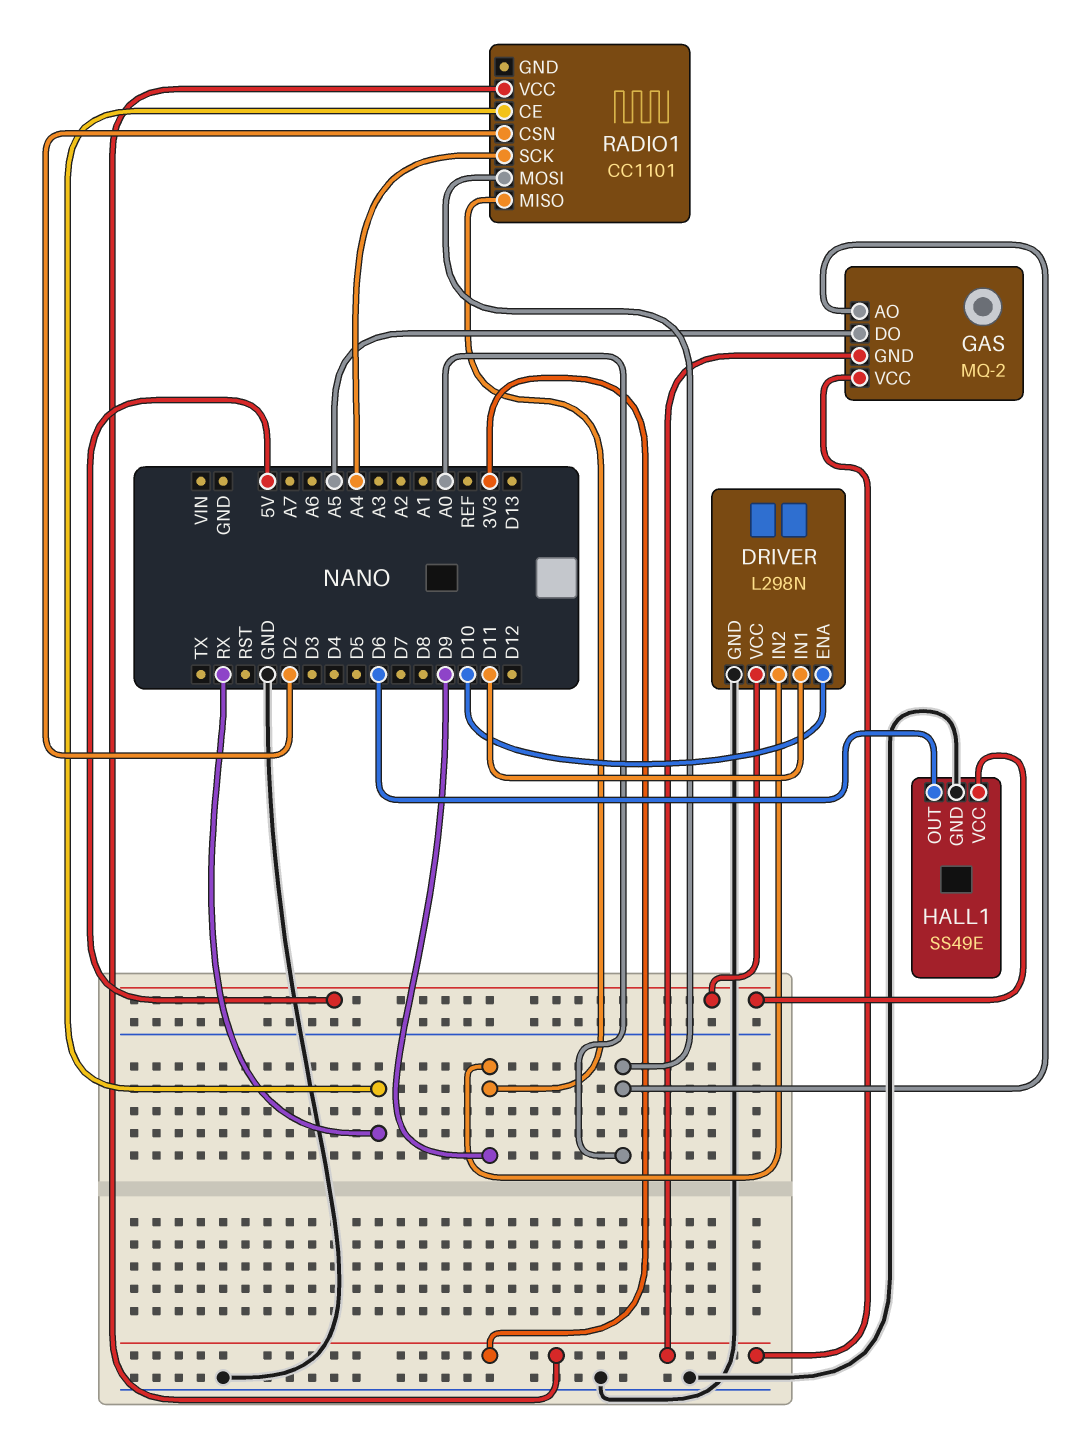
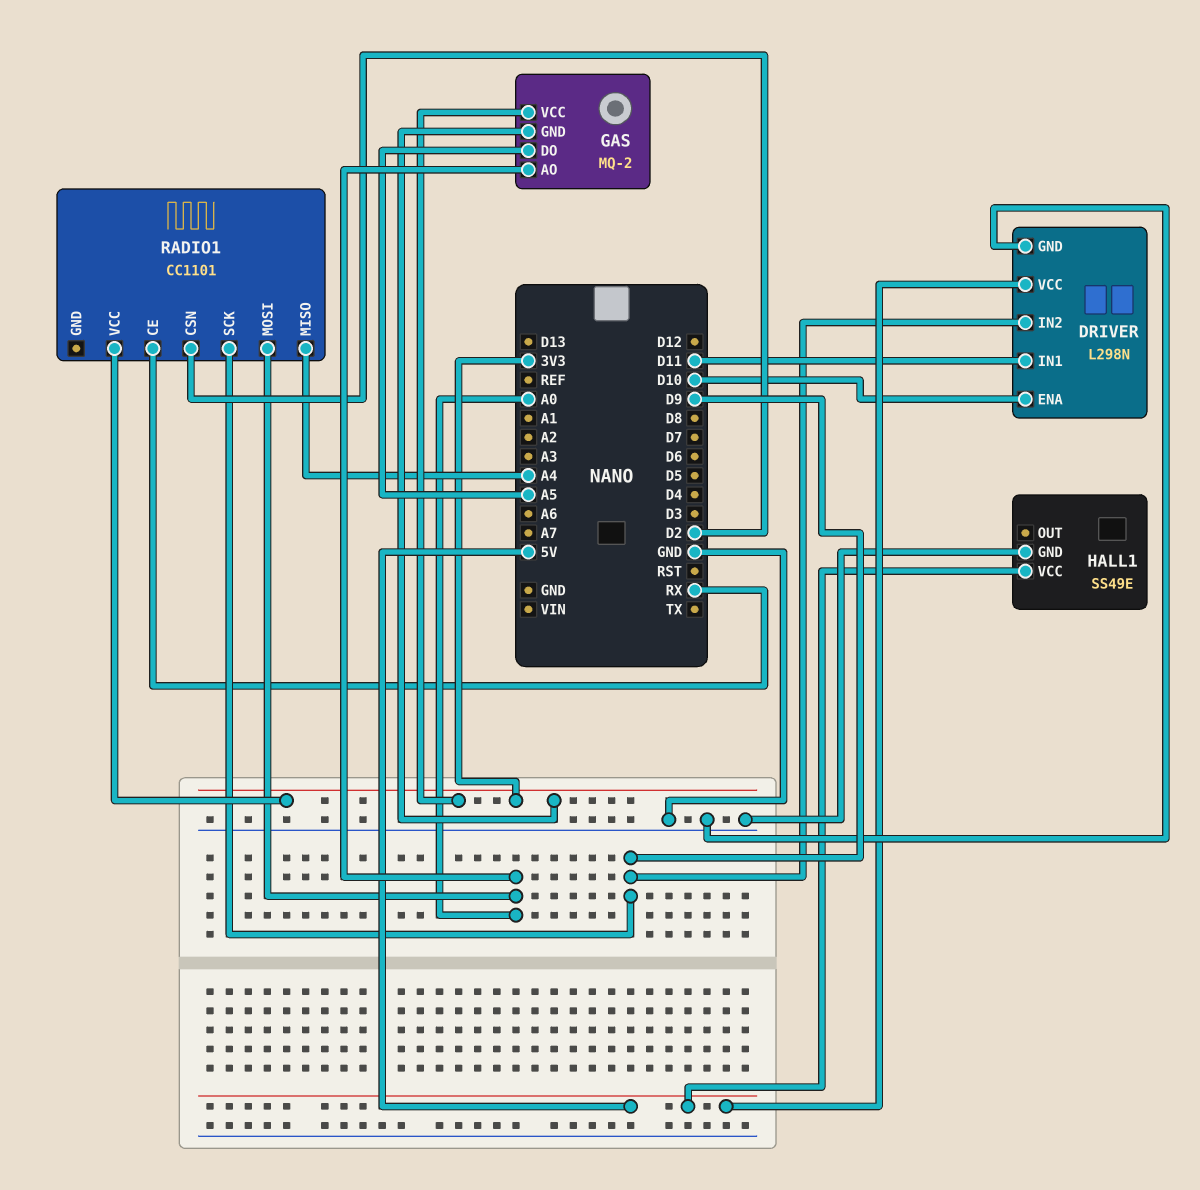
HALL1 pin OUT: D6 -> none
RADIO1 pin MISO: D9 -> A4
RADIO1 pin SCK: A4 -> D9

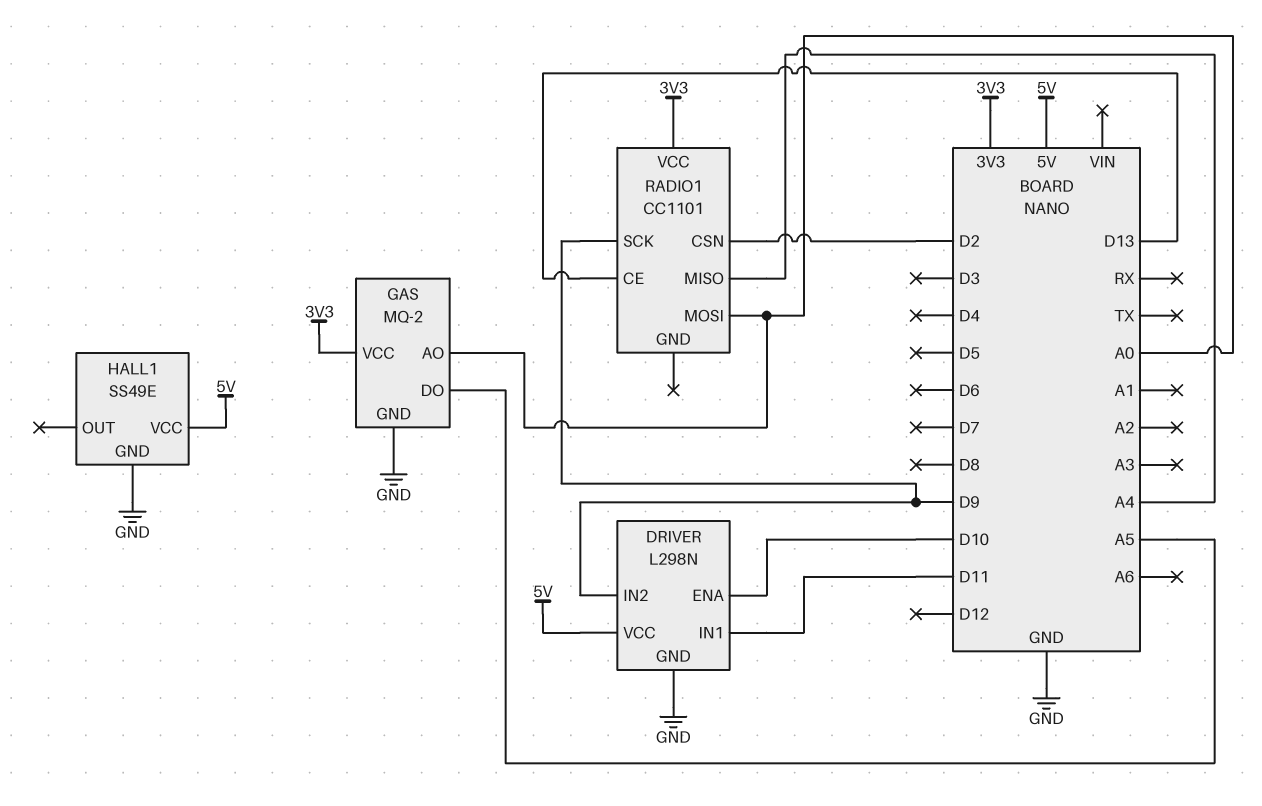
GAS pin GND: 3V3 -> GND
RADIO1 pin CE: RX -> D13

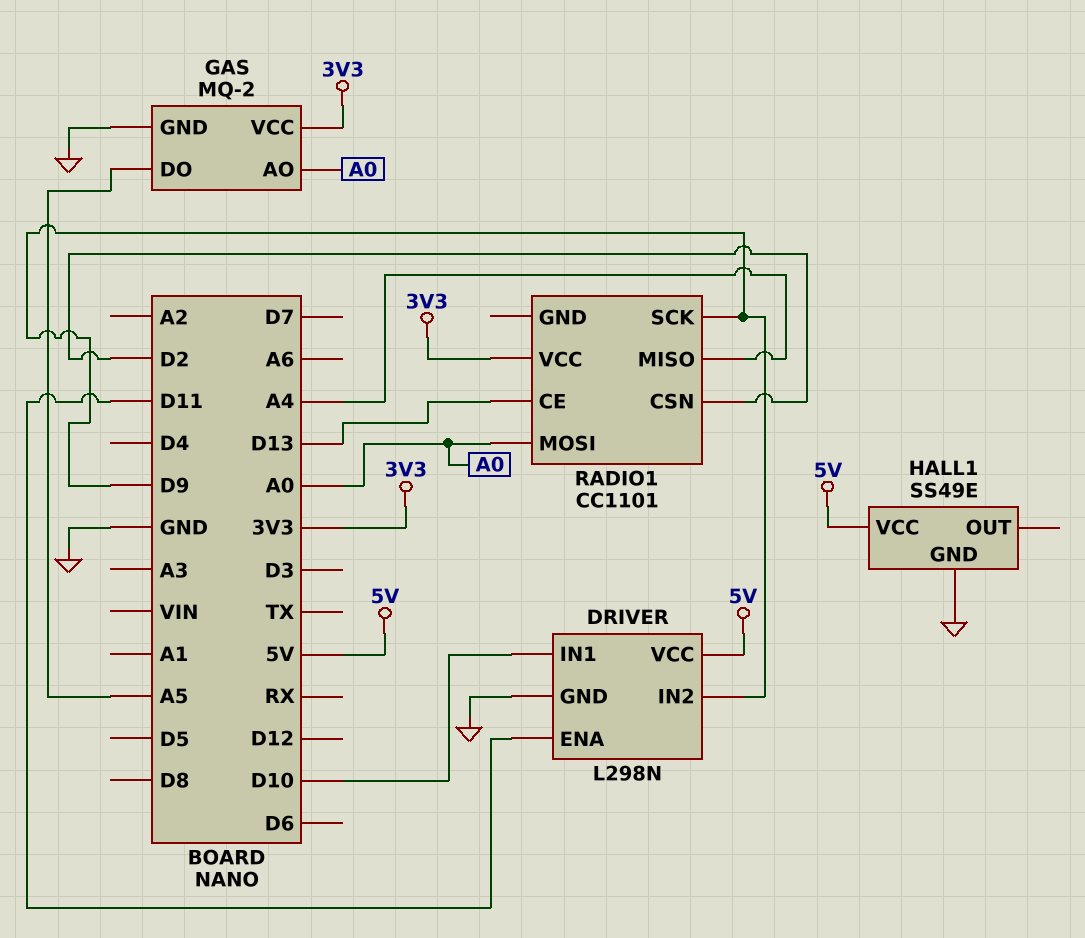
DRIVER pin ENA: D10 -> D11
DRIVER pin IN1: D11 -> D10

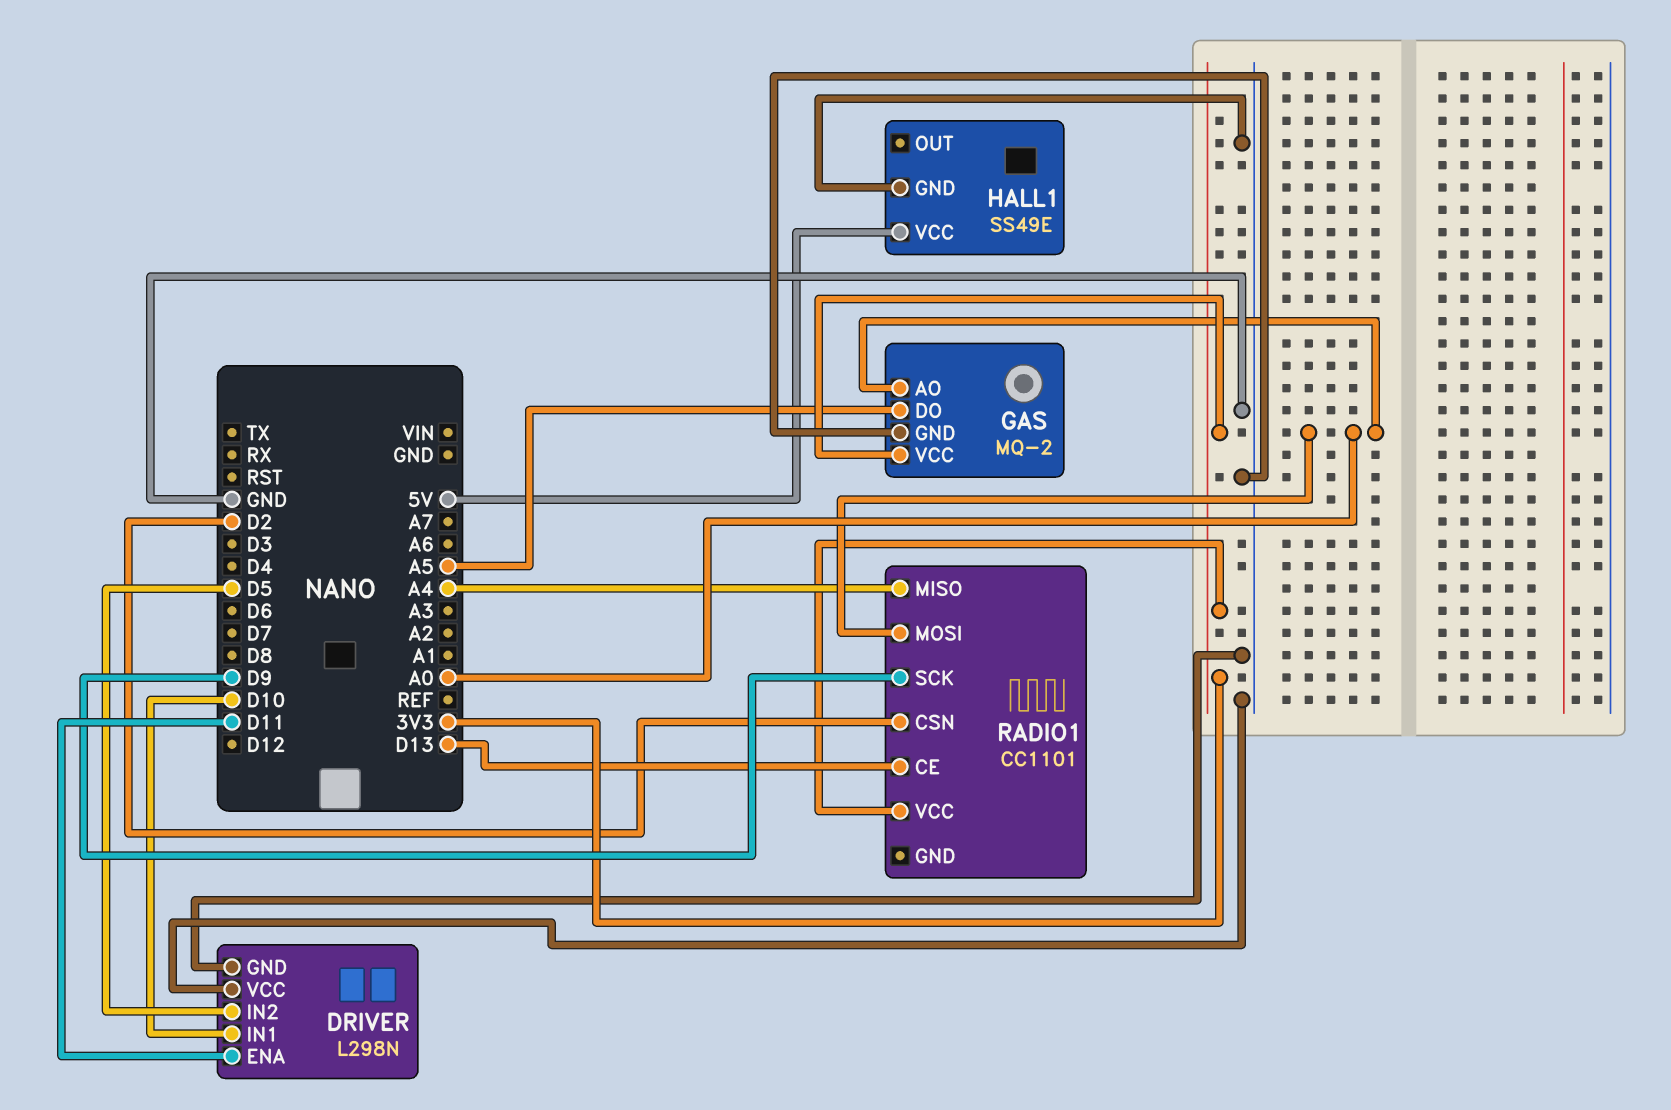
DRIVER pin IN2: D9 -> D5
DRIVER pin VCC: 5V -> GND

